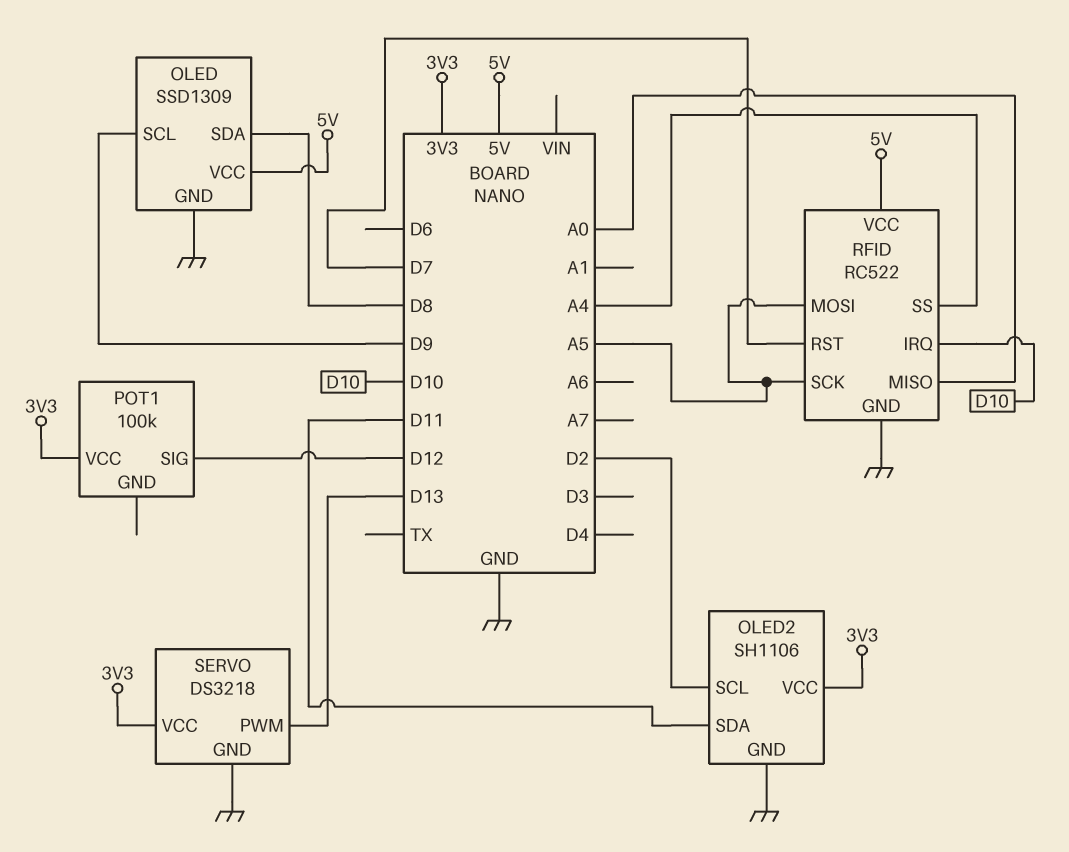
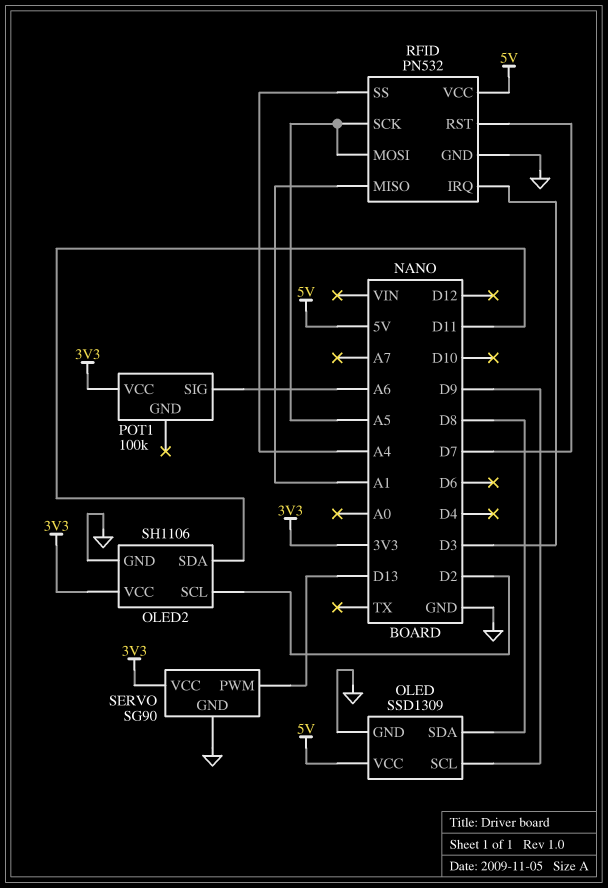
POT1 pin SIG: D12 -> A6
RFID: RC522 -> PN532
RFID pin IRQ: D10 -> D3
RFID pin MISO: A0 -> A1
SERVO: DS3218 -> SG90

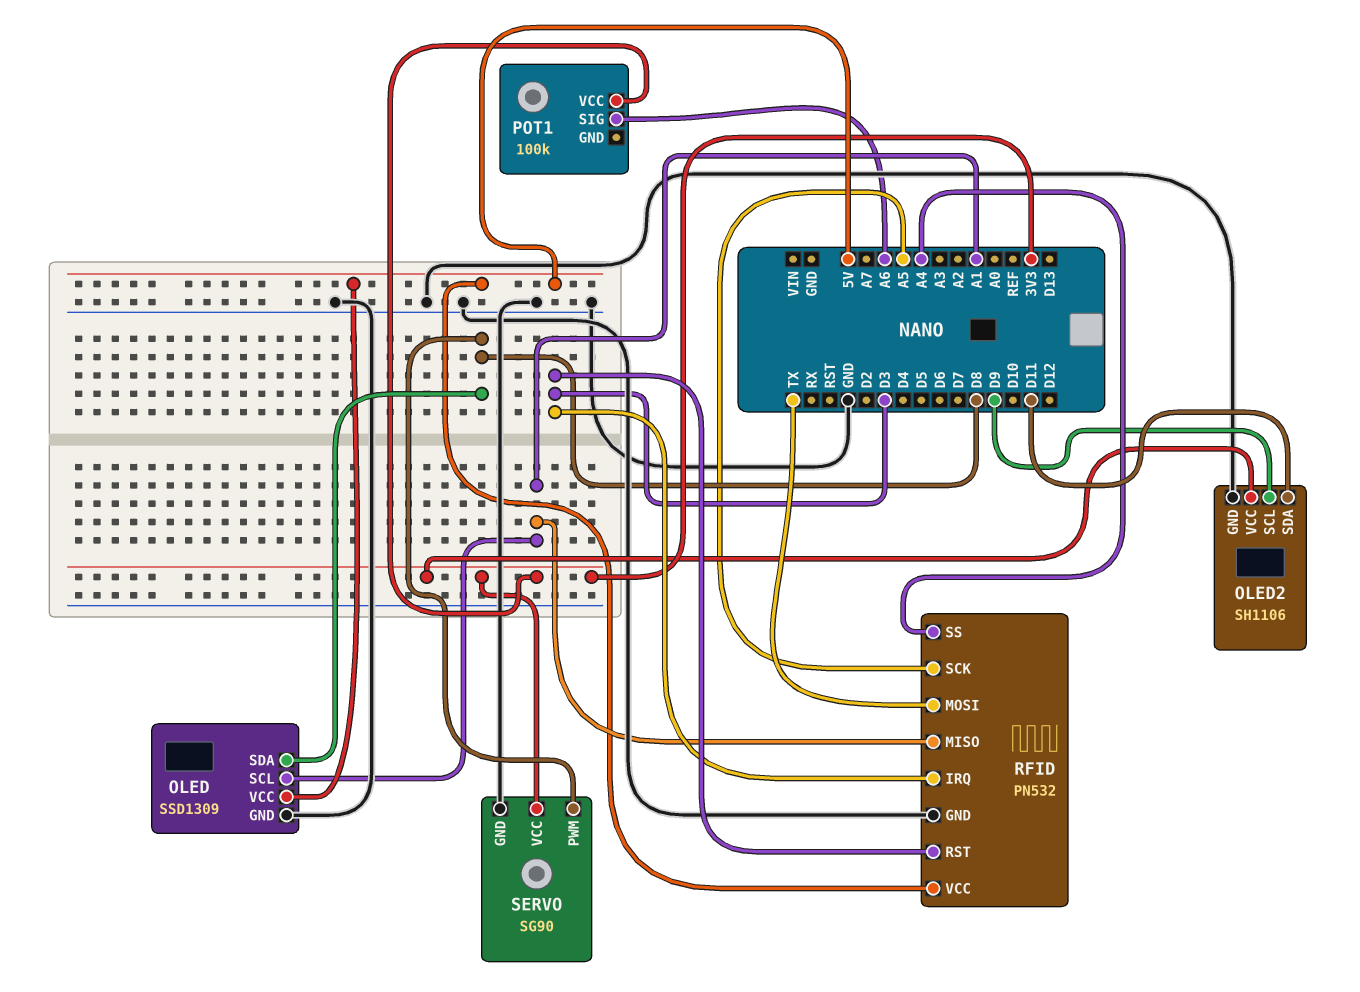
OLED pin SCL: D9 -> A1
OLED2 pin SCL: D2 -> D9
RFID pin MOSI: A5 -> TX
RFID pin RST: D7 -> D3
SERVO pin PWM: D13 -> D8

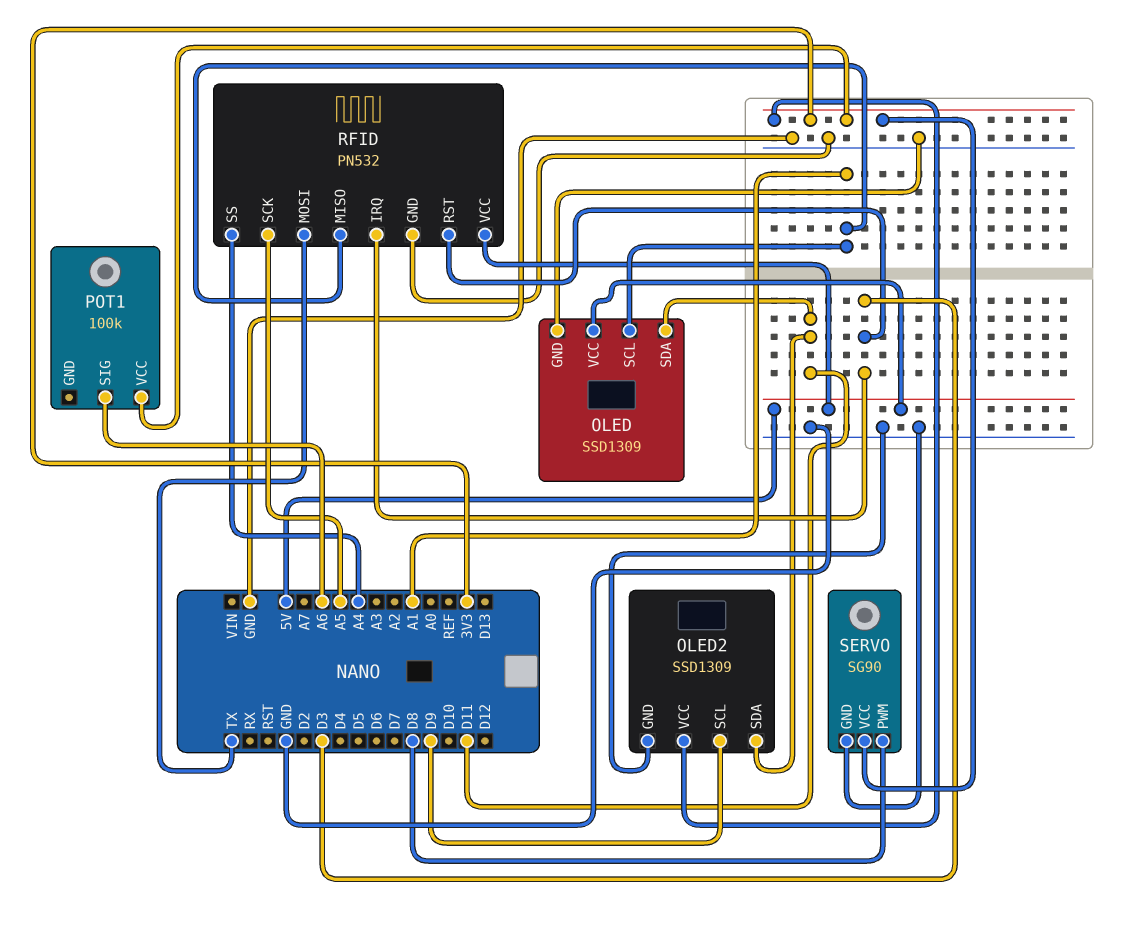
OLED pin SDA: D8 -> D11
OLED2: SH1106 -> SSD1309

